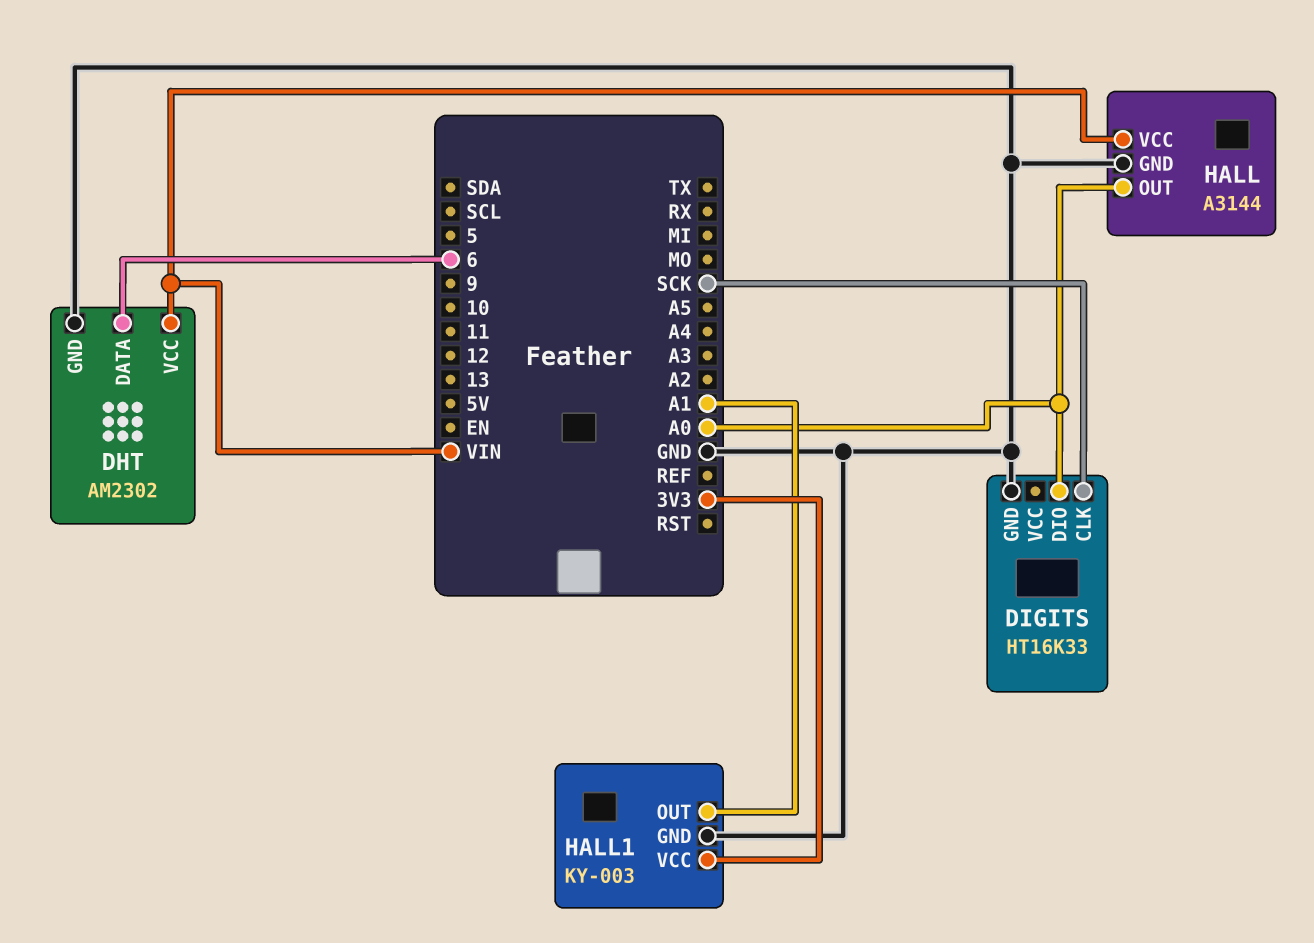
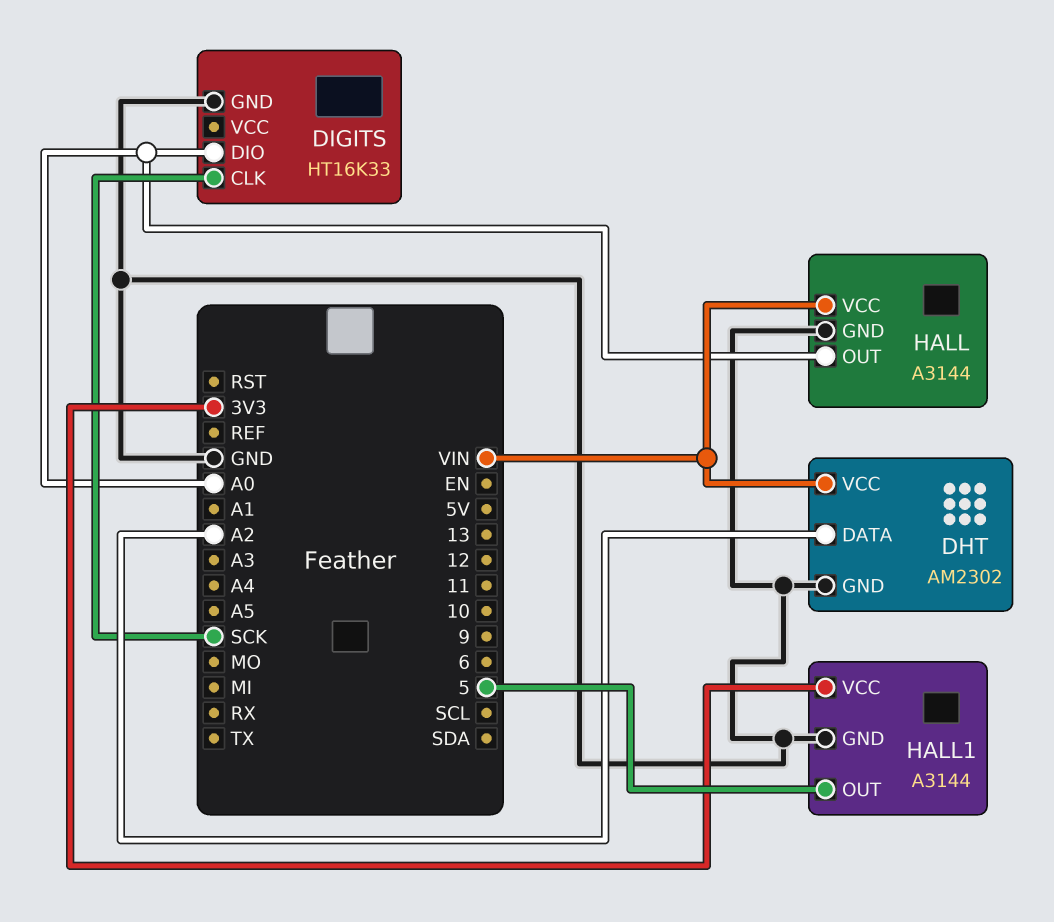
DHT pin DATA: 6 -> A2
HALL1: KY-003 -> A3144
HALL1 pin OUT: A1 -> 5

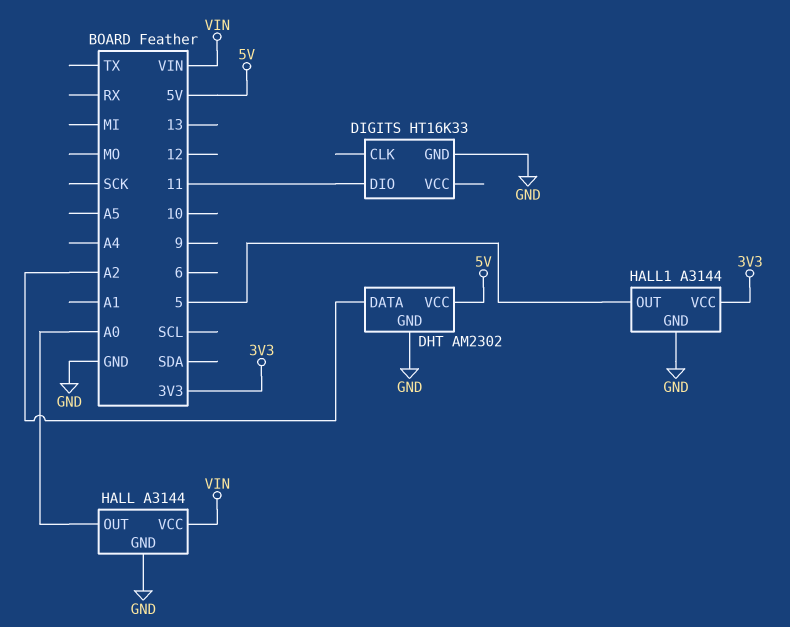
DHT pin VCC: VIN -> 5V
DIGITS pin CLK: SCK -> none
DIGITS pin DIO: A0 -> 11

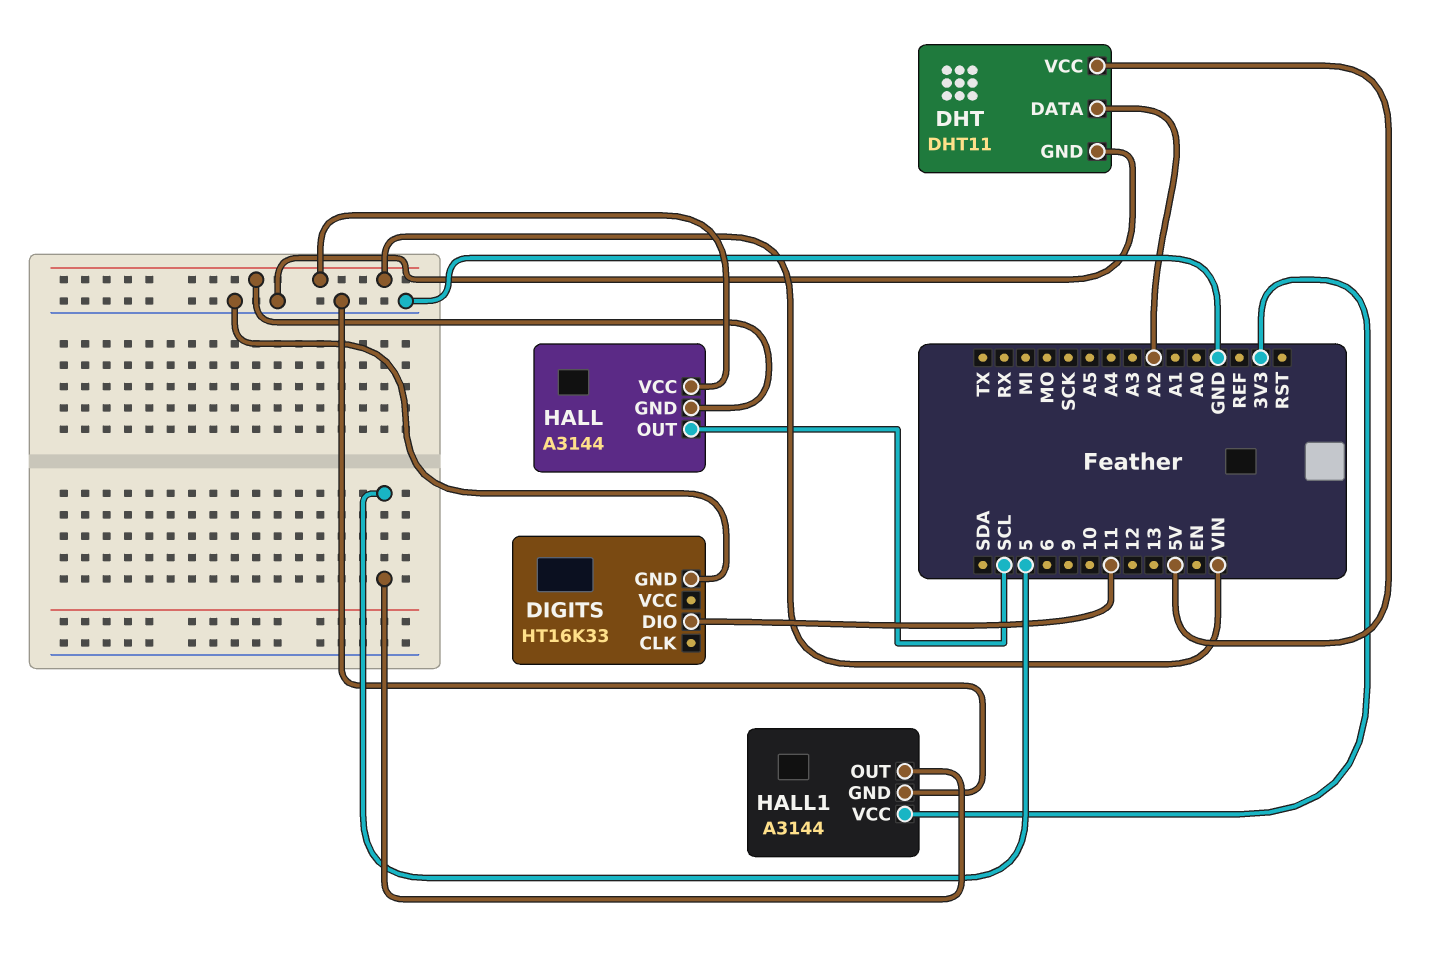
DHT: AM2302 -> DHT11
HALL pin GND: GND -> VIN
HALL pin OUT: A0 -> SCL

